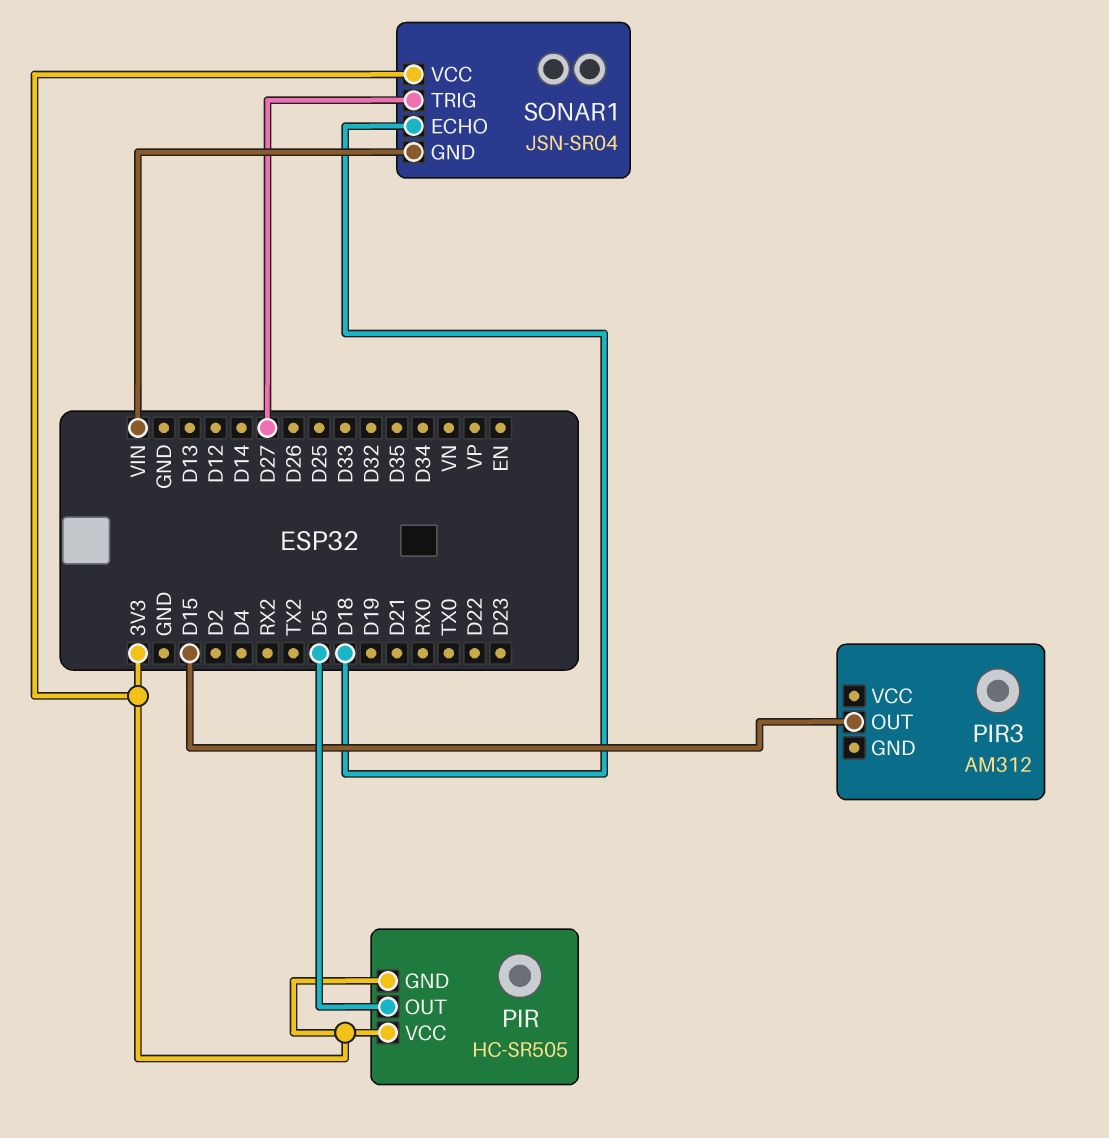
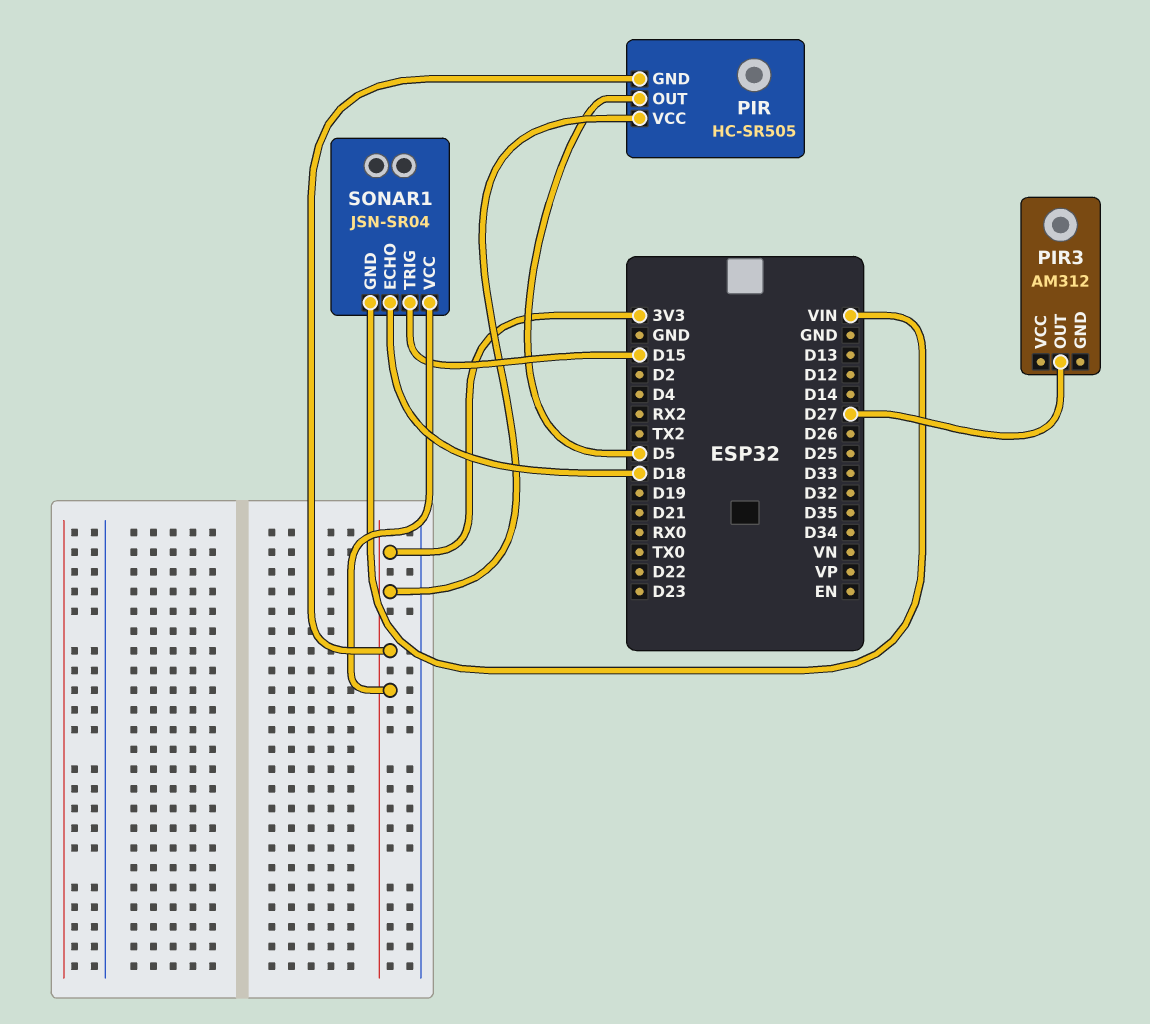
PIR3 pin OUT: D15 -> D27
SONAR1 pin TRIG: D27 -> D15

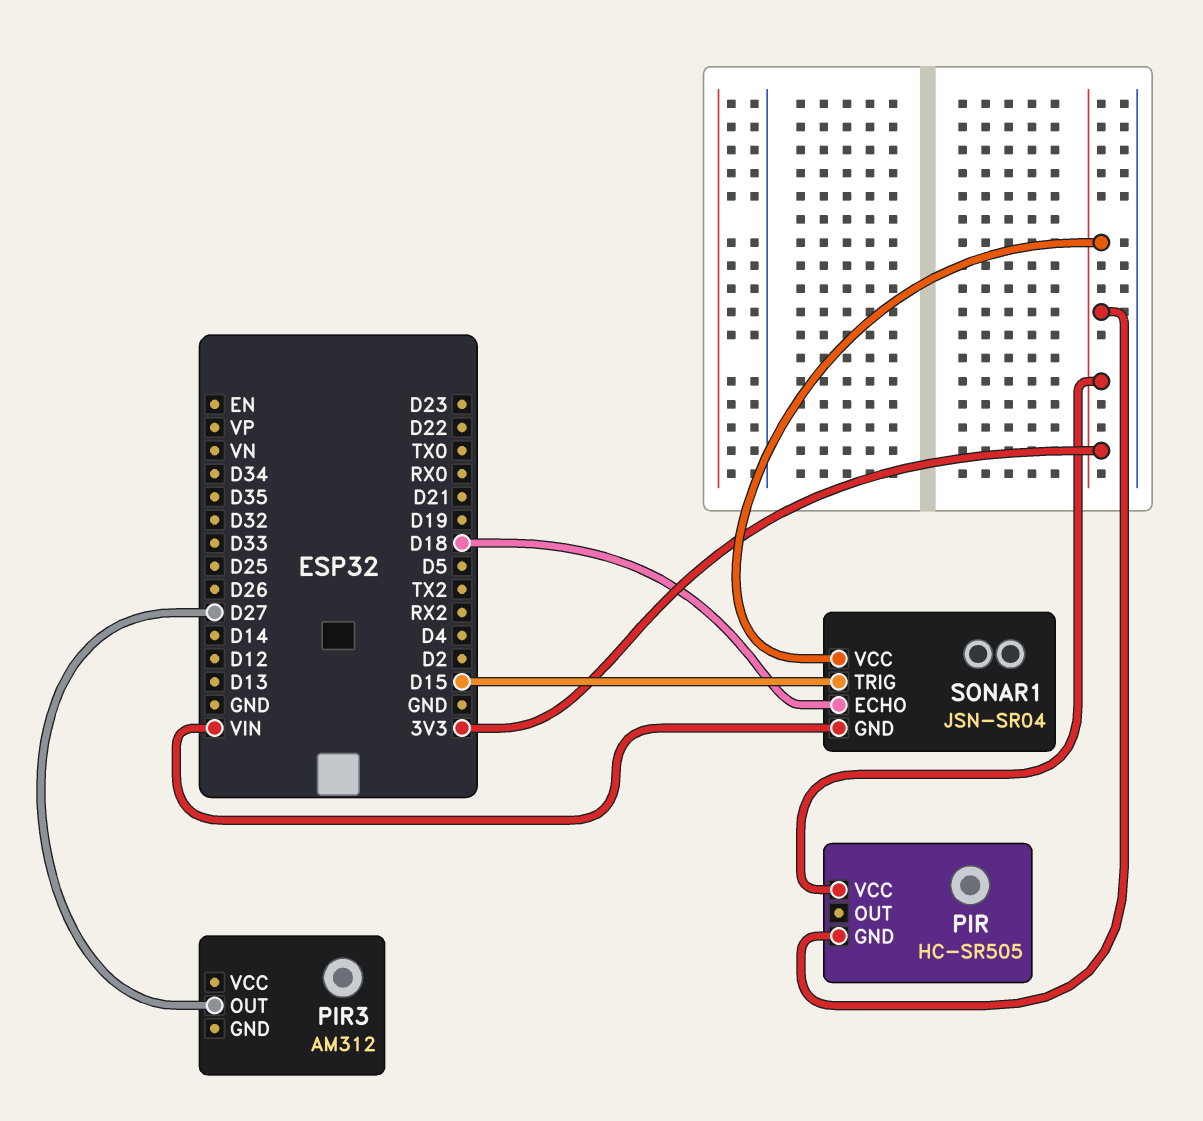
PIR pin OUT: D5 -> none

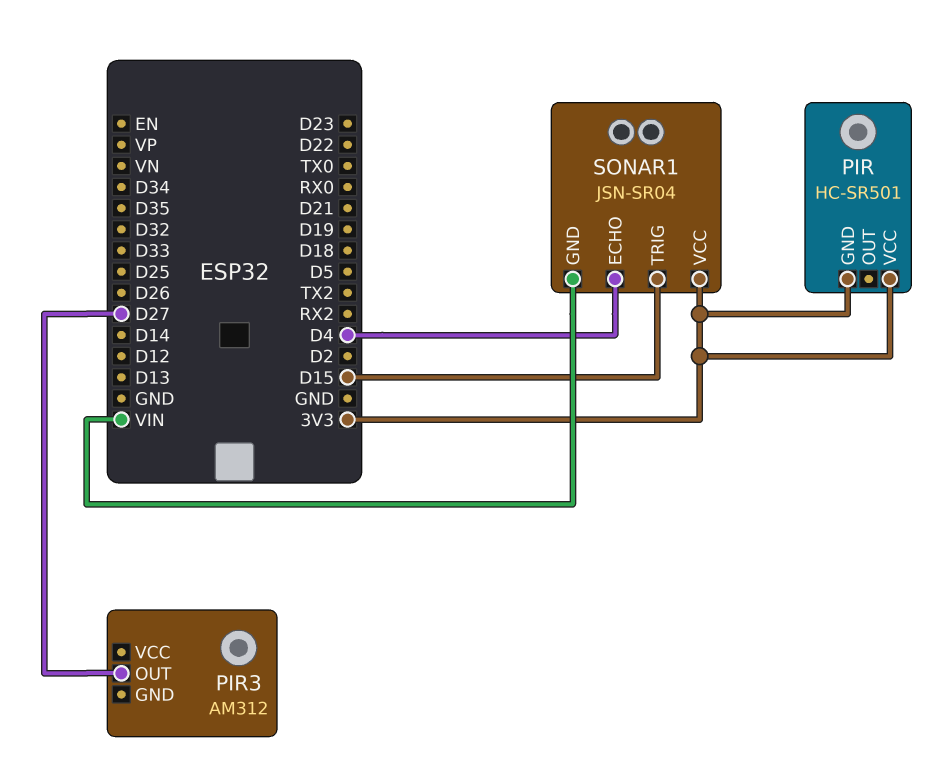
PIR: HC-SR505 -> HC-SR501
SONAR1 pin ECHO: D18 -> D4

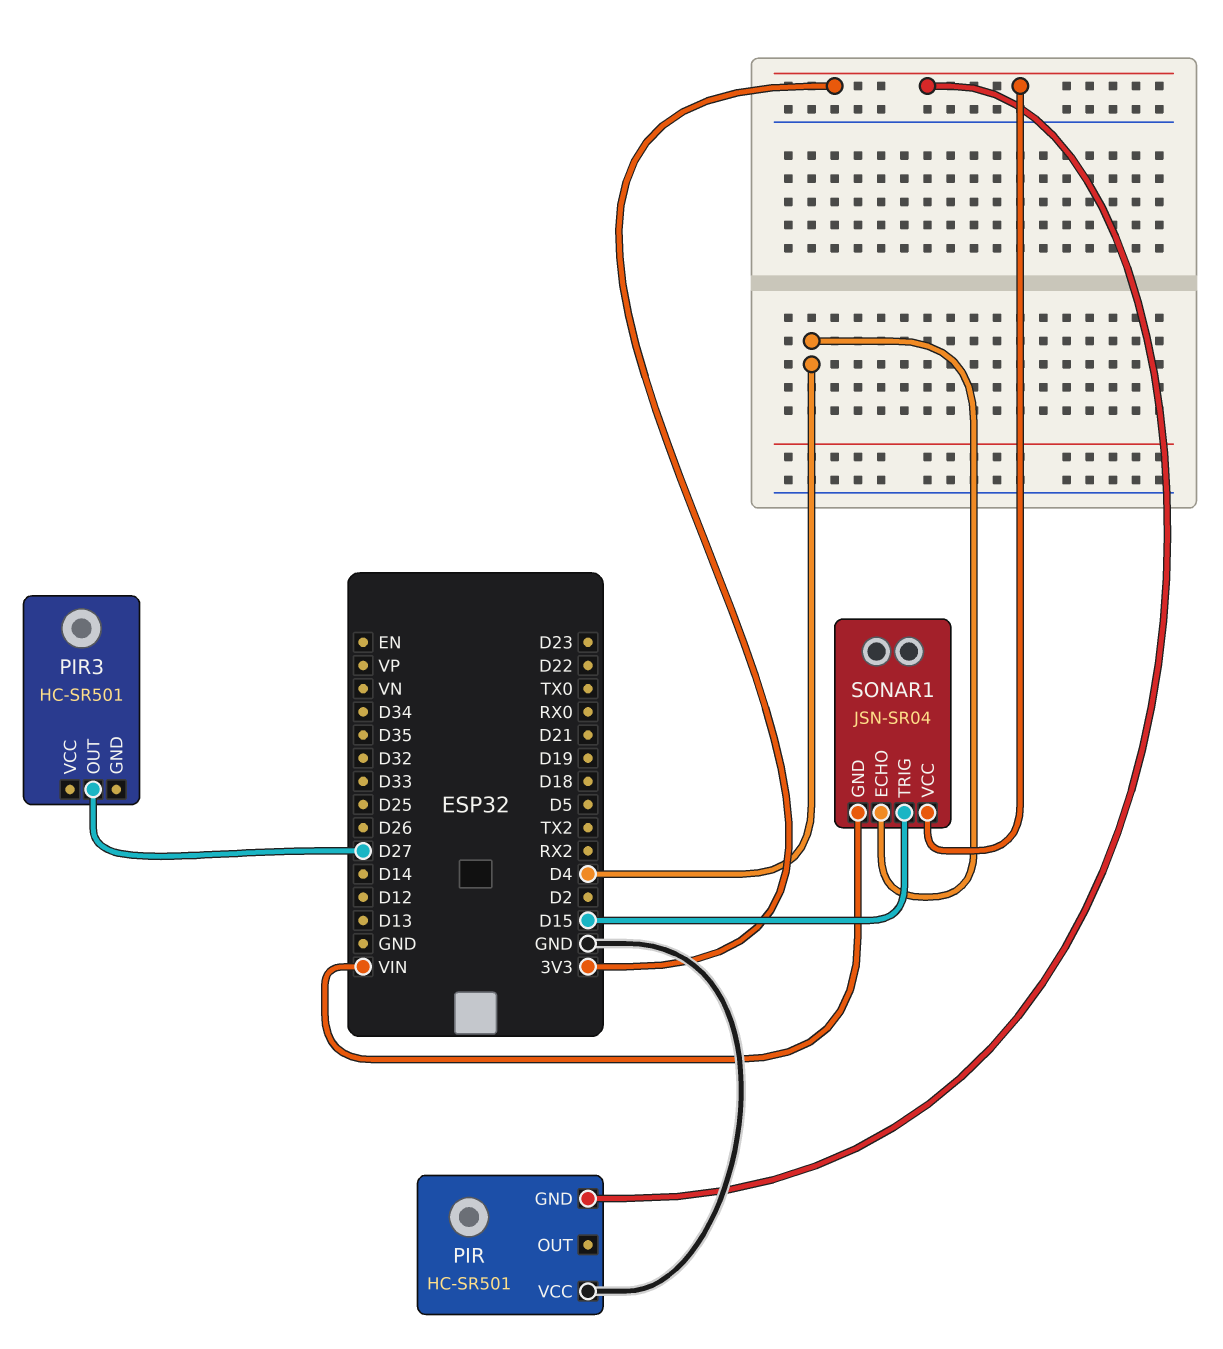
PIR pin VCC: 3V3 -> GND
PIR3: AM312 -> HC-SR501

